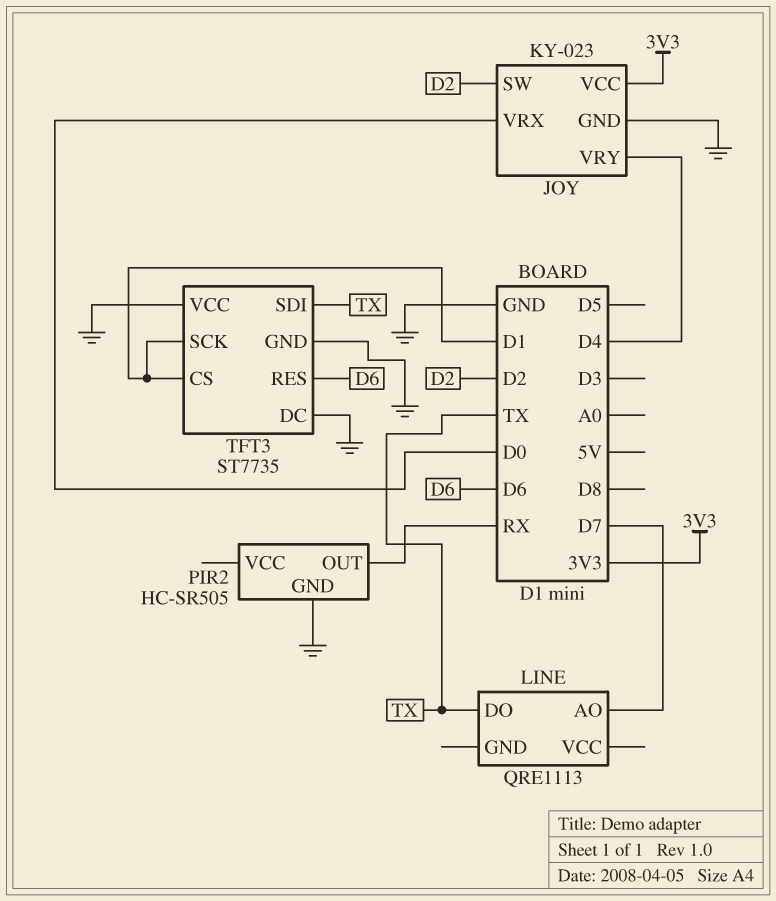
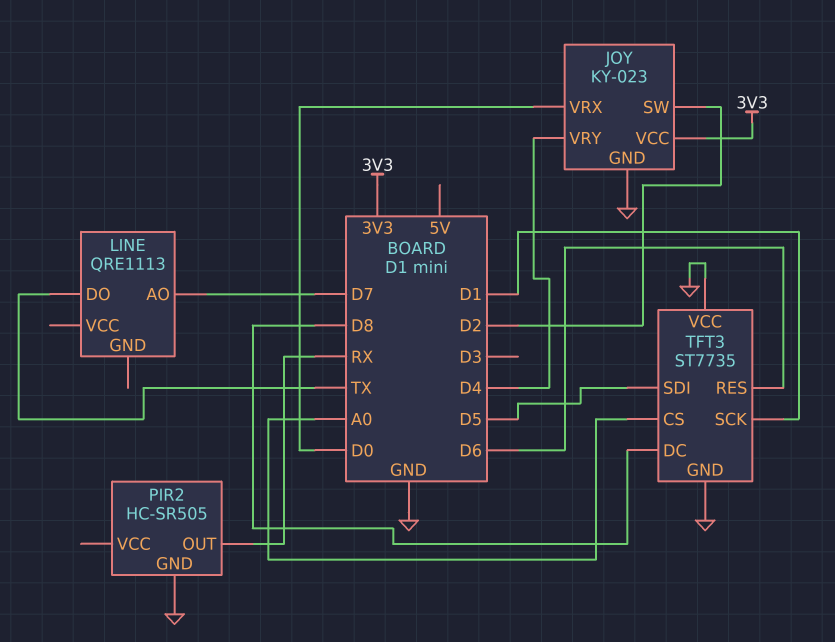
TFT3 pin CS: D1 -> A0
TFT3 pin DC: GND -> D8
TFT3 pin SDI: TX -> D5

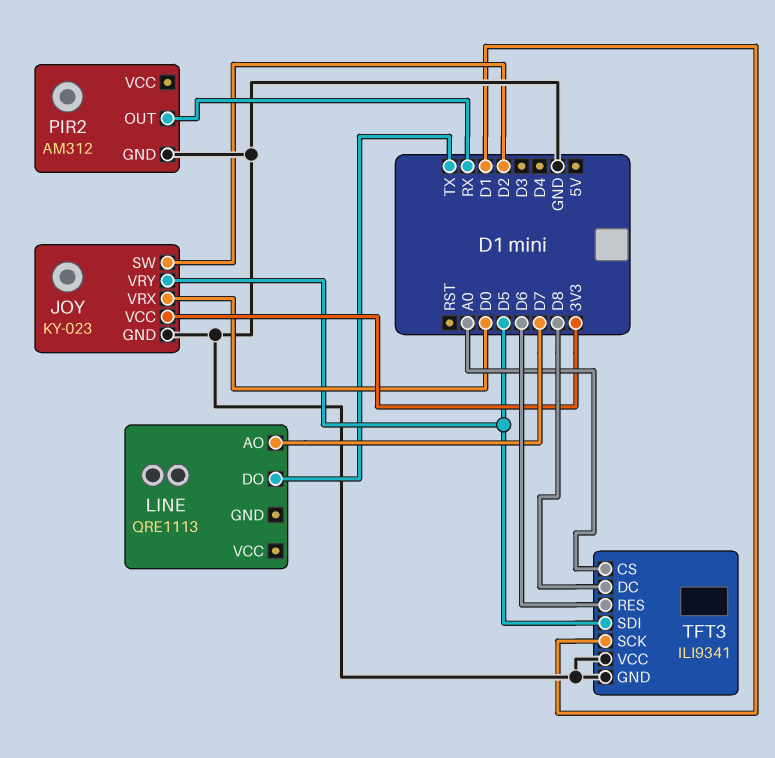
JOY pin VRY: D4 -> D5
PIR2: HC-SR505 -> AM312
TFT3: ST7735 -> ILI9341

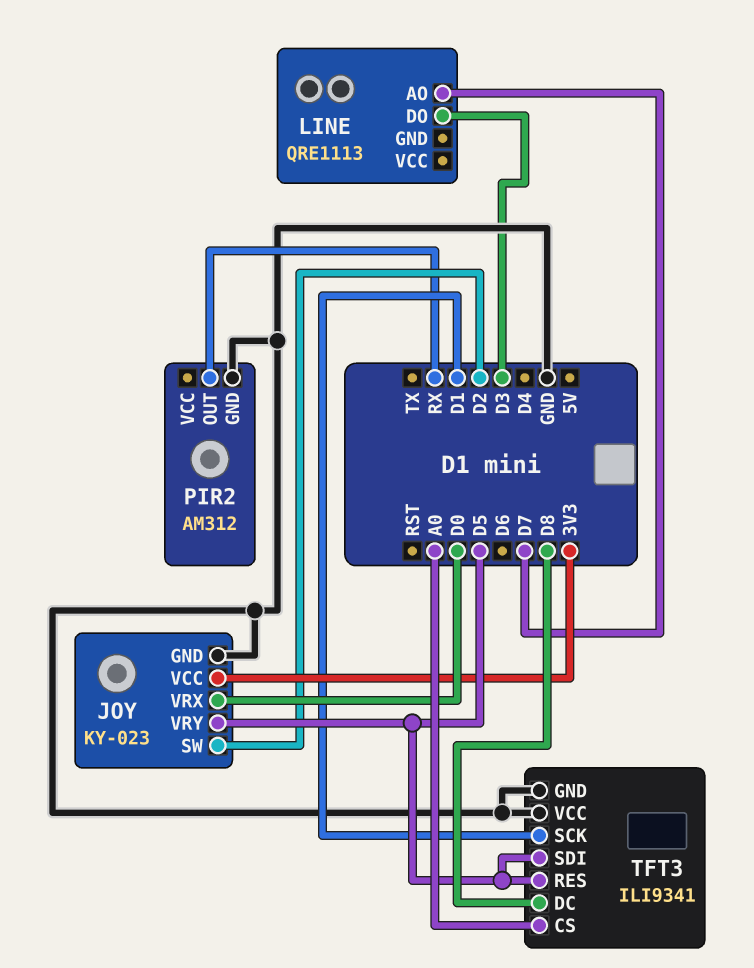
LINE pin DO: TX -> D3
TFT3 pin RES: D6 -> D5

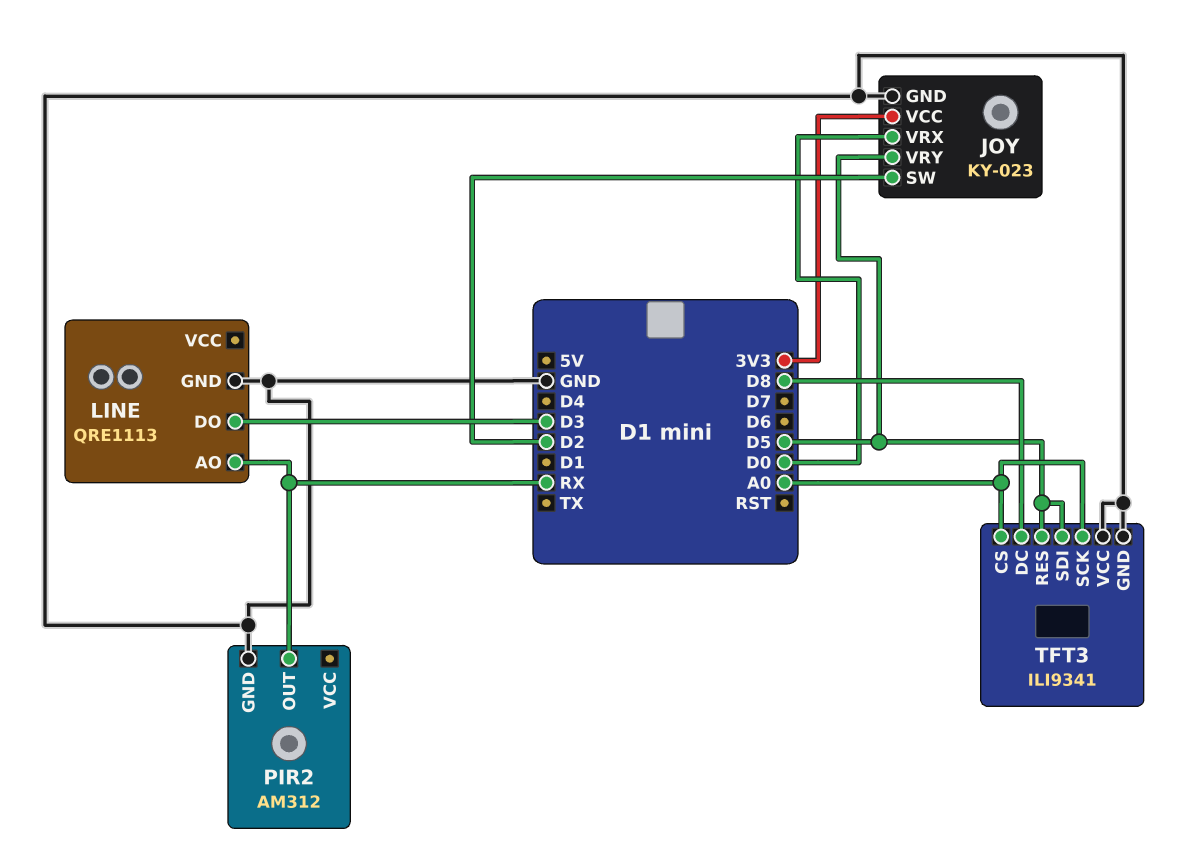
LINE pin AO: D7 -> RX
LINE pin GND: none -> GND
TFT3 pin SCK: D1 -> A0

